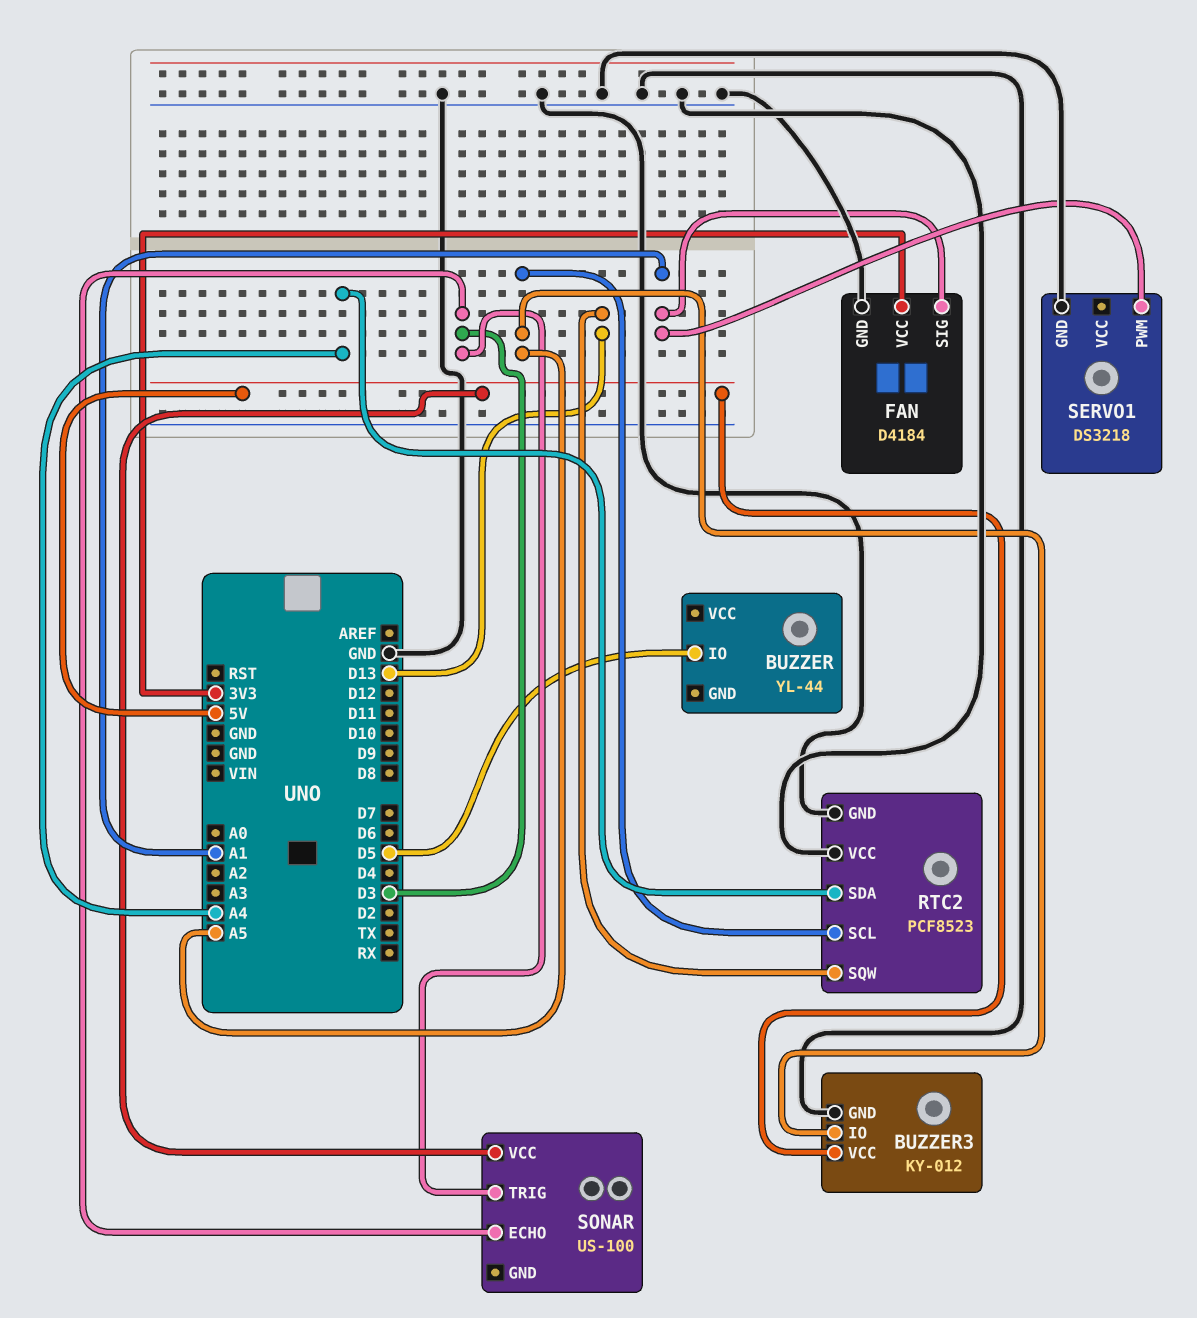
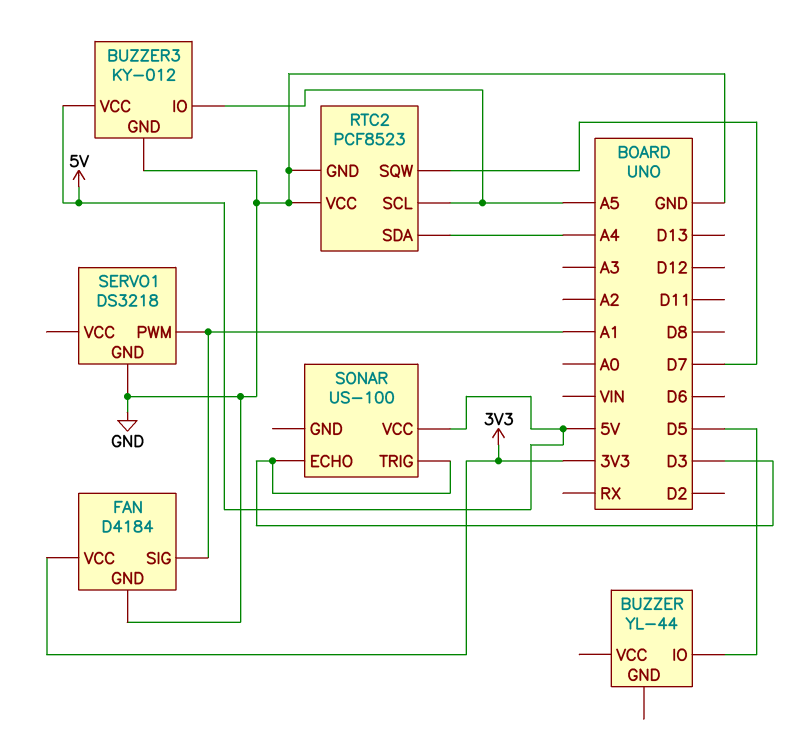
RTC2 pin SQW: D13 -> D7

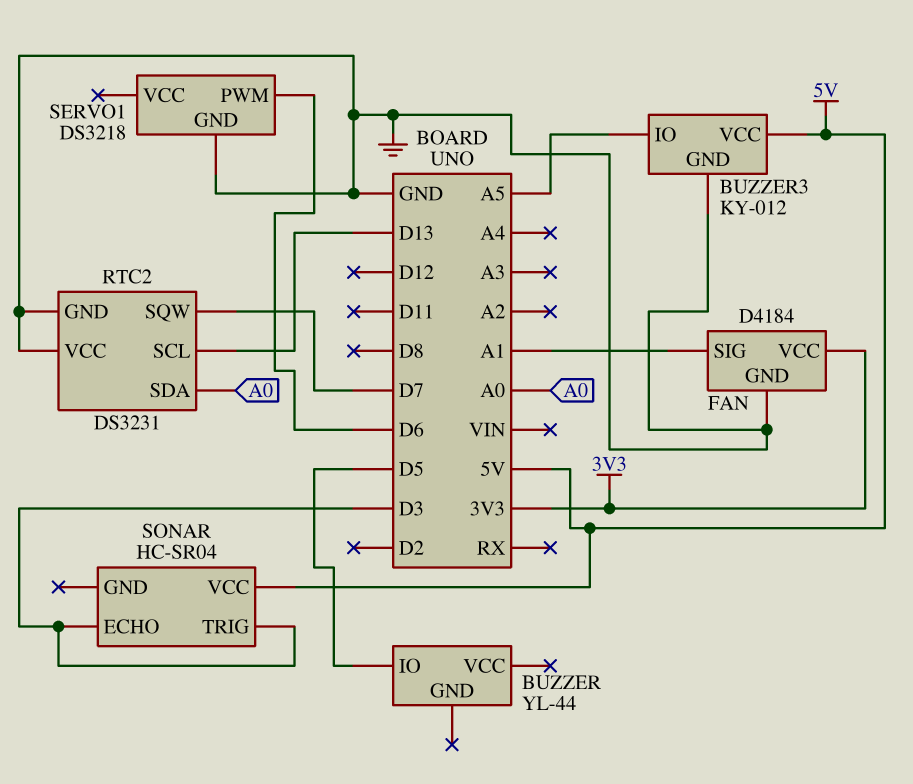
RTC2: PCF8523 -> DS3231
RTC2 pin SCL: A5 -> D13
RTC2 pin SDA: A4 -> A0
SERVO1 pin PWM: A1 -> D6
SONAR: US-100 -> HC-SR04

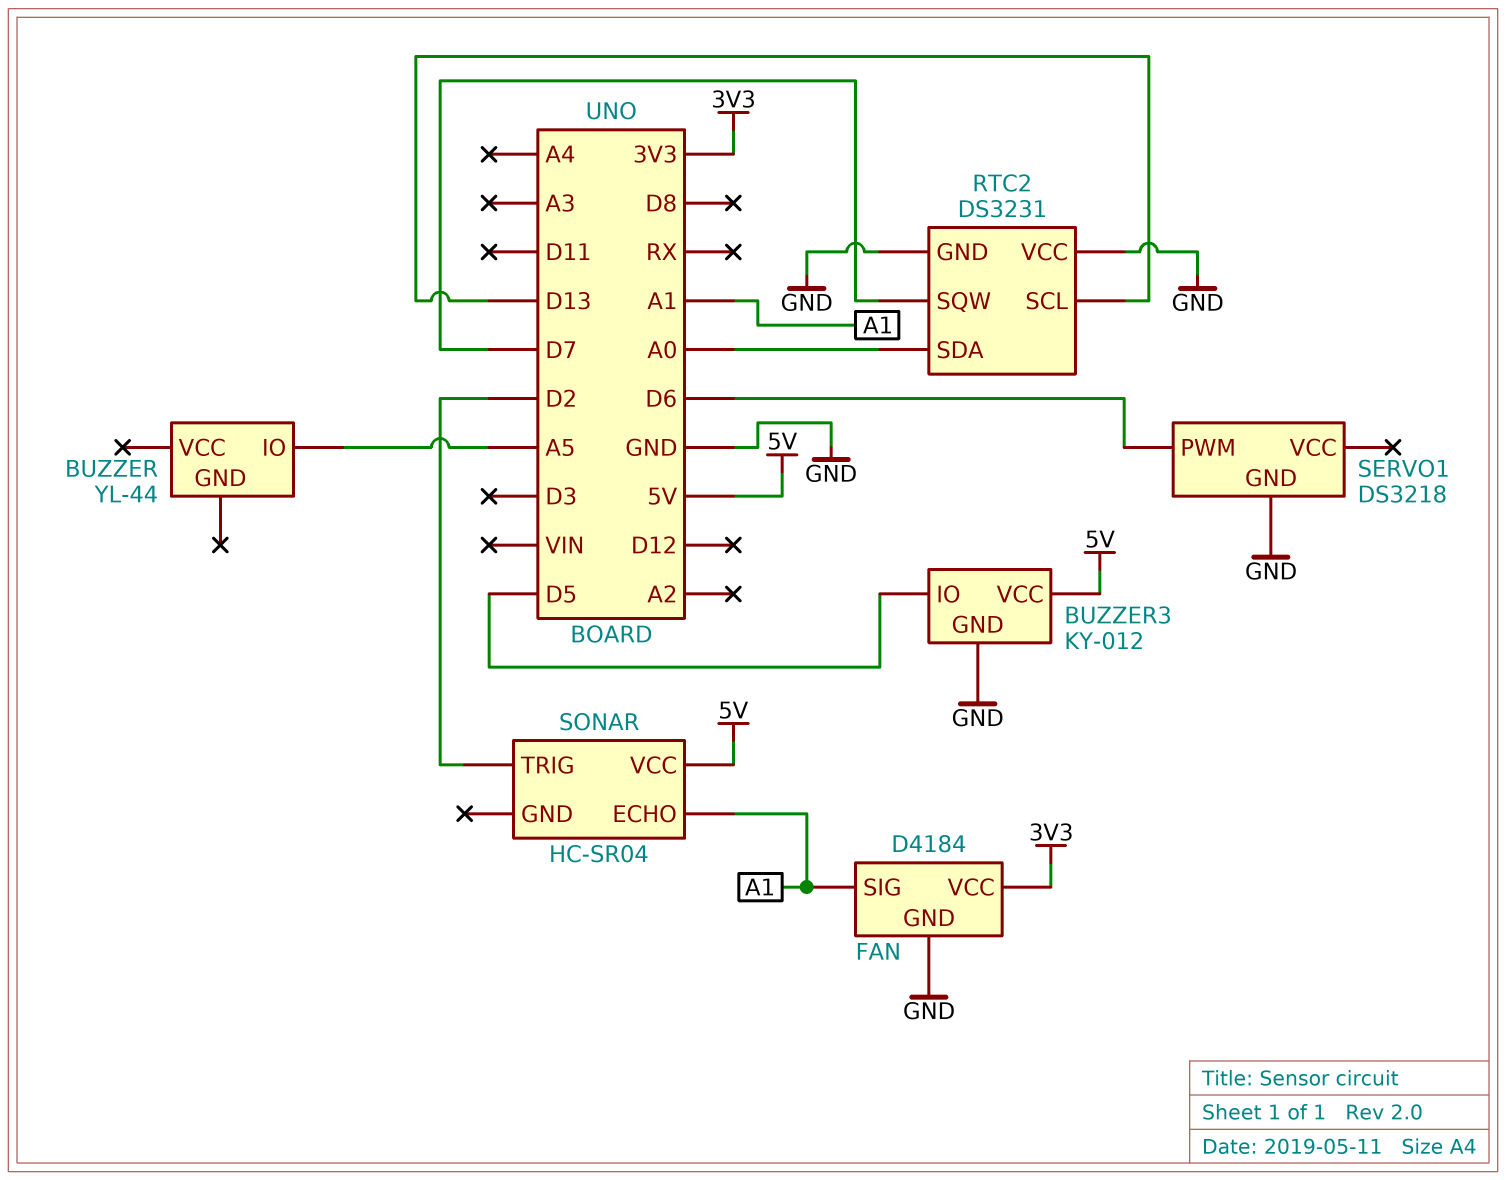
BUZZER pin IO: D5 -> A5
BUZZER3 pin IO: A5 -> D5
SONAR pin ECHO: D3 -> A1
SONAR pin TRIG: D3 -> D2

